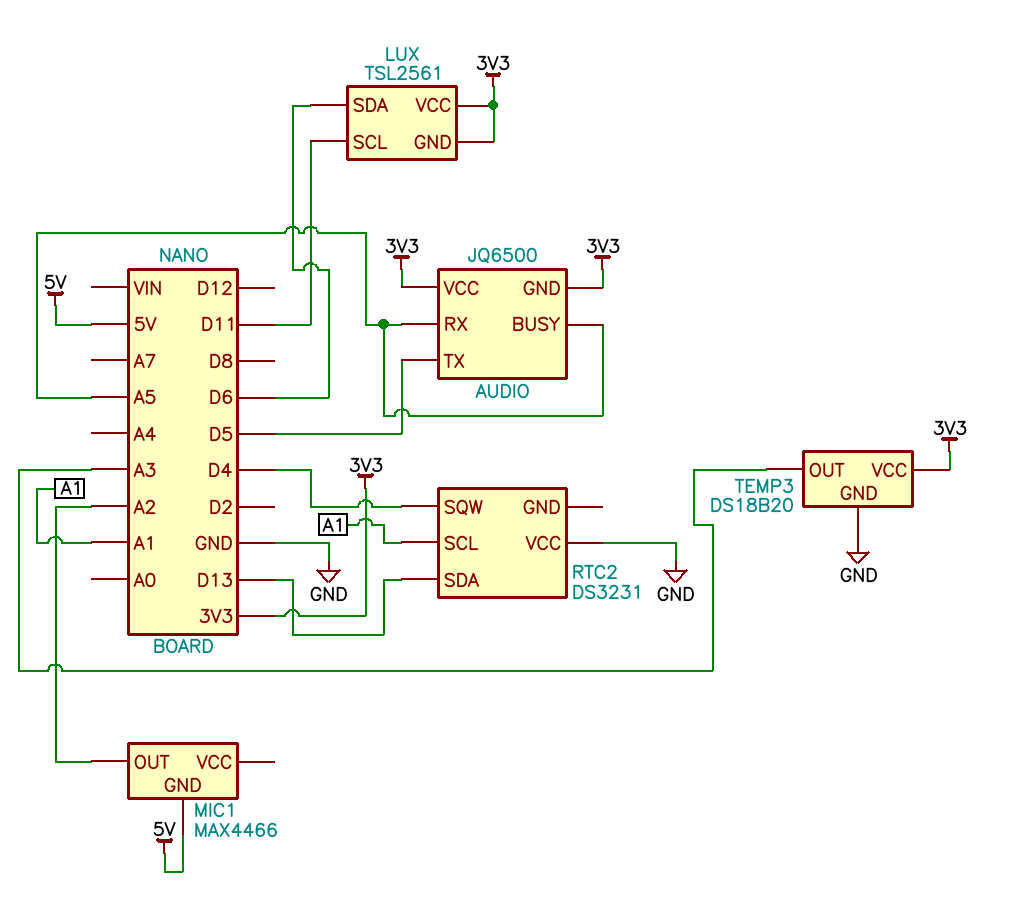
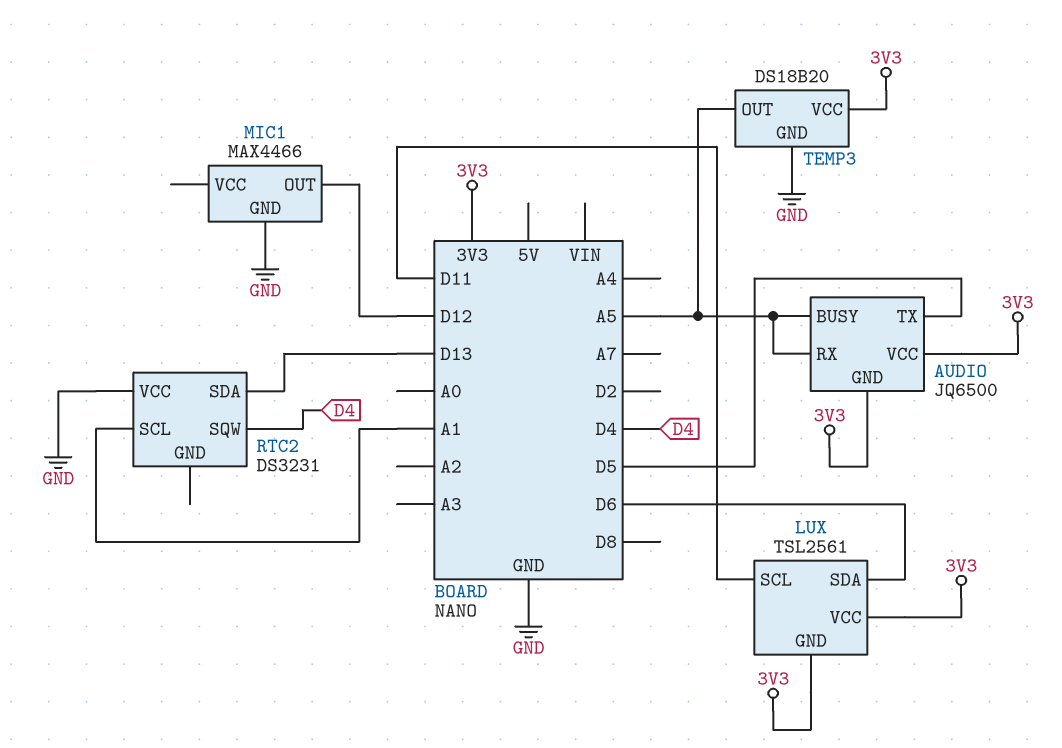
MIC1 pin GND: 5V -> GND
MIC1 pin OUT: A2 -> D12
TEMP3 pin OUT: A3 -> A5

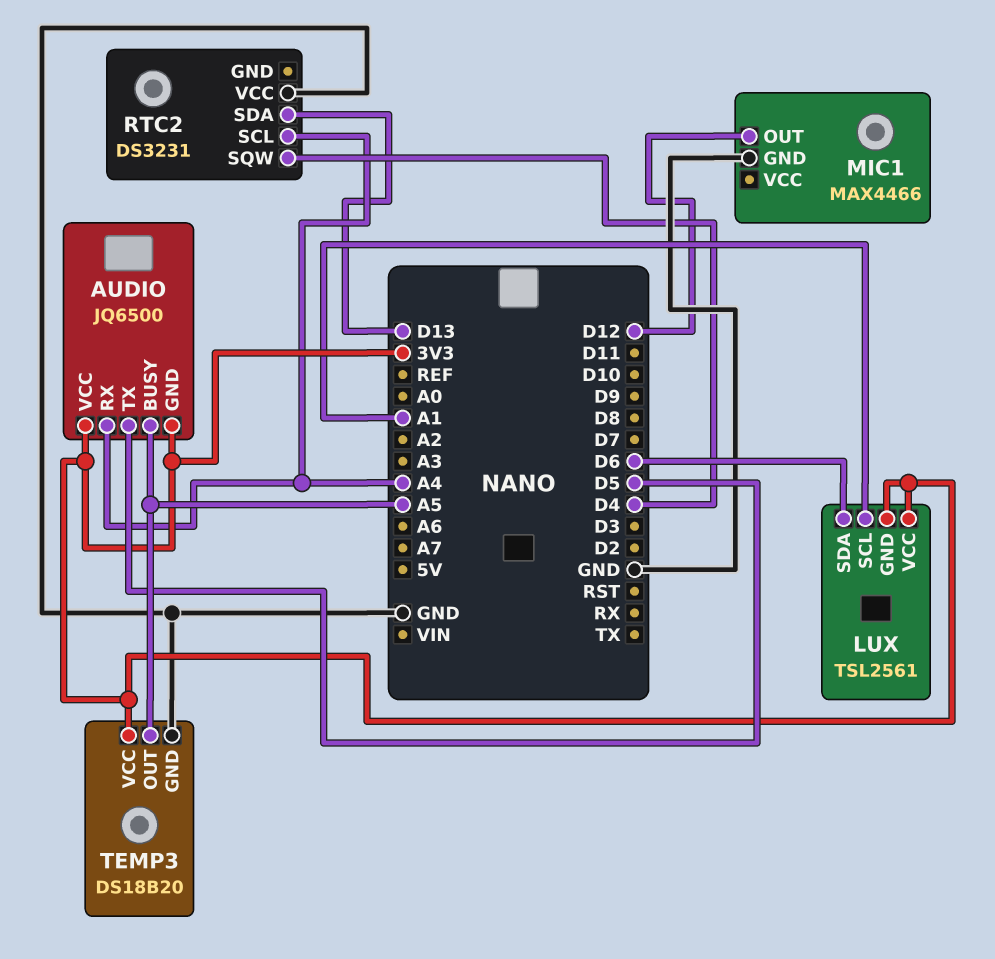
AUDIO pin RX: A5 -> A4
LUX pin SCL: D11 -> A1
RTC2 pin SCL: A1 -> A4

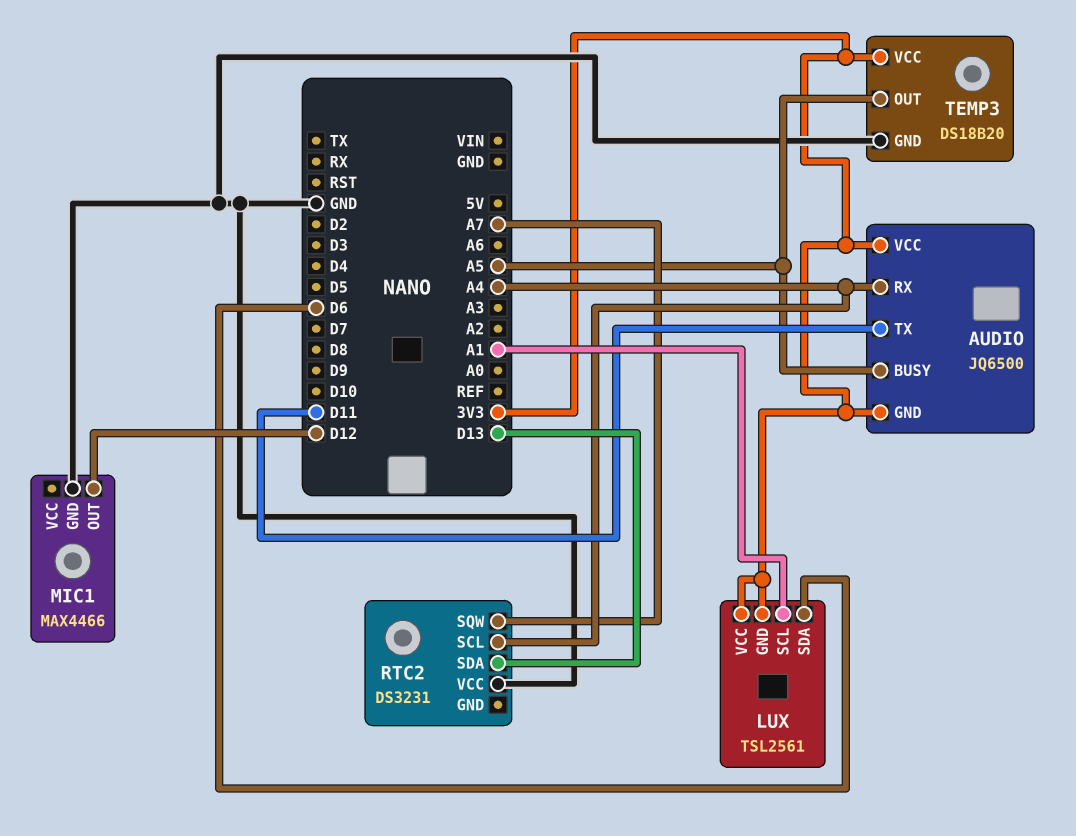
AUDIO pin TX: D5 -> D11
RTC2 pin SQW: D4 -> A7

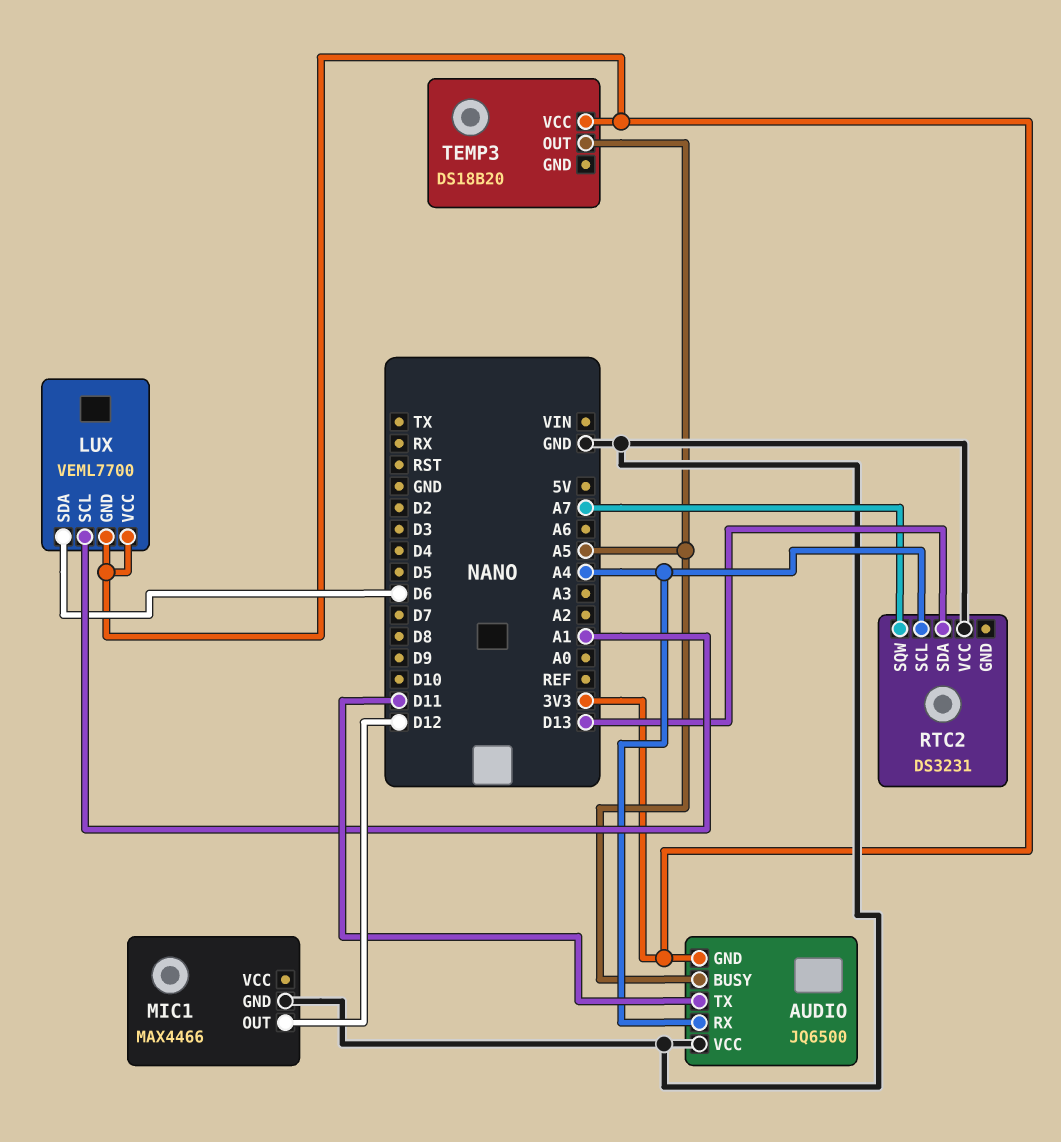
AUDIO pin VCC: 3V3 -> GND
LUX: TSL2561 -> VEML7700
TEMP3 pin GND: GND -> none

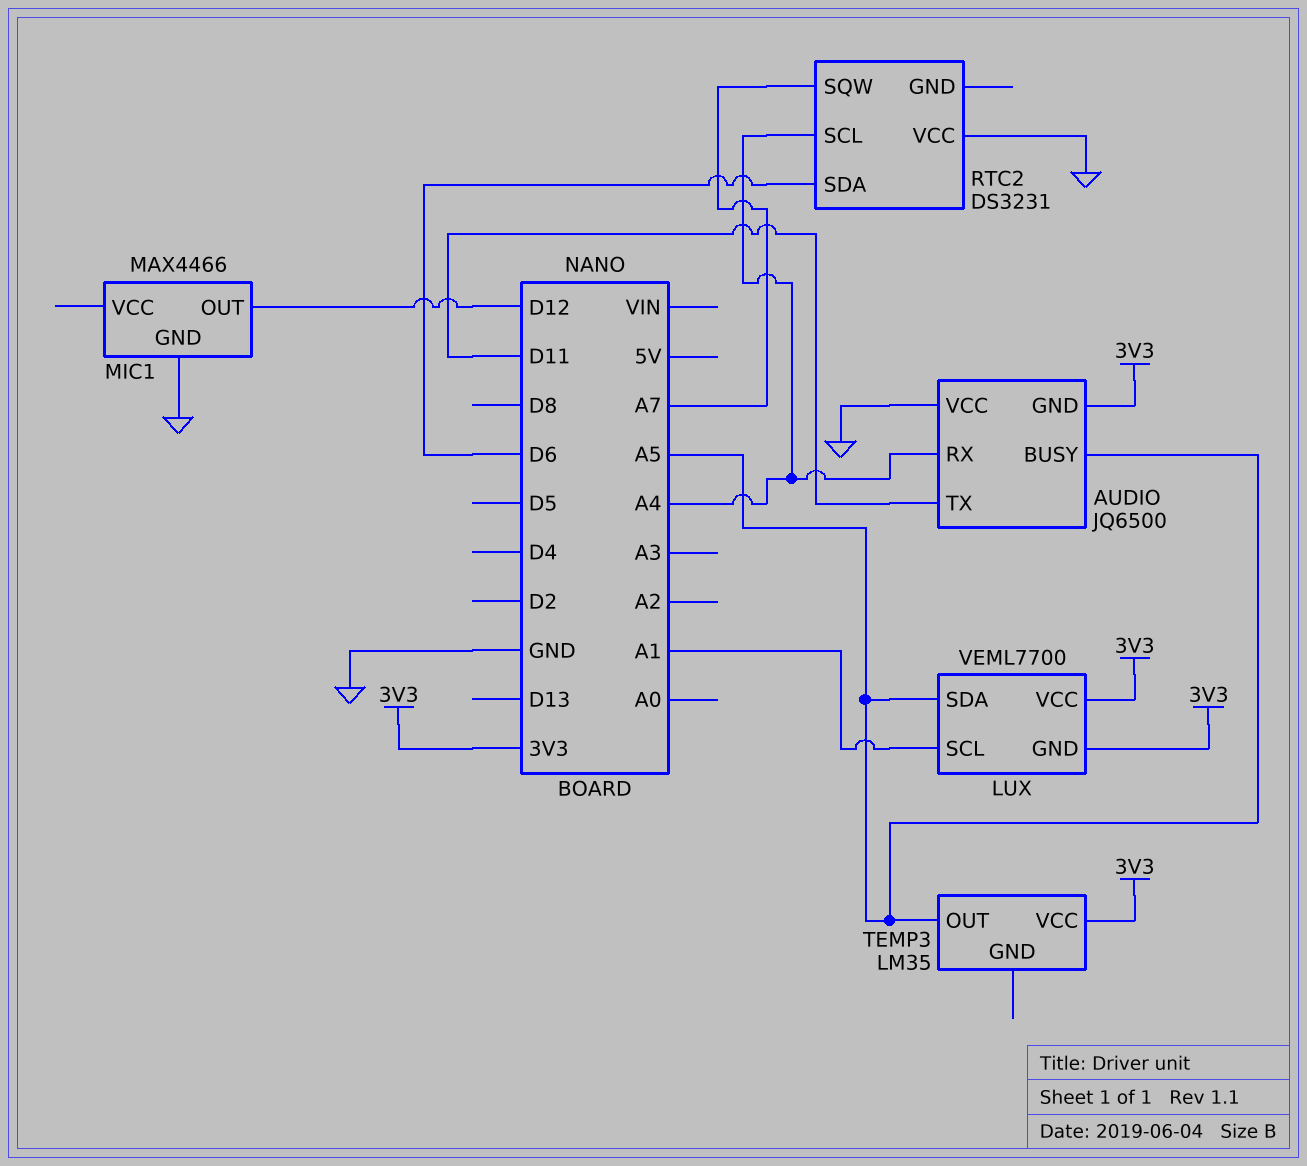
LUX pin SDA: D6 -> A5
RTC2 pin SDA: D13 -> D6
TEMP3: DS18B20 -> LM35

